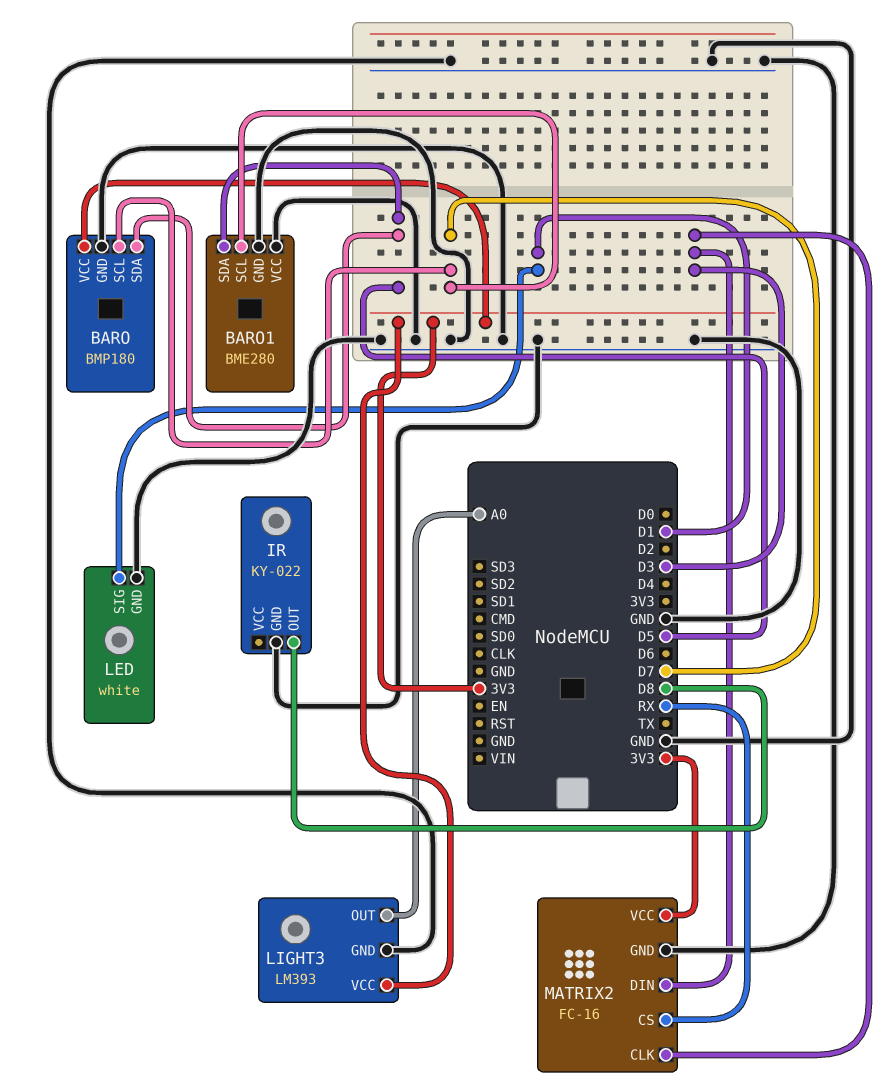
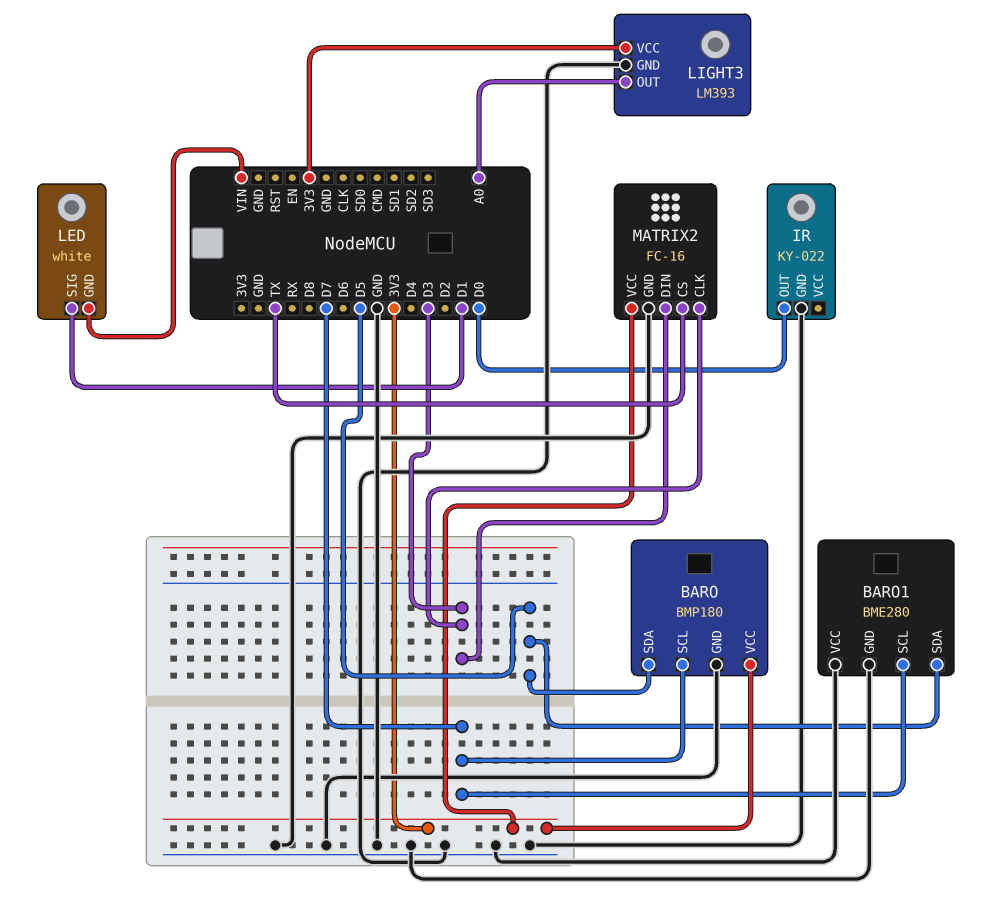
IR pin OUT: D8 -> D0
LED pin GND: GND -> VIN
MATRIX2 pin CS: RX -> TX

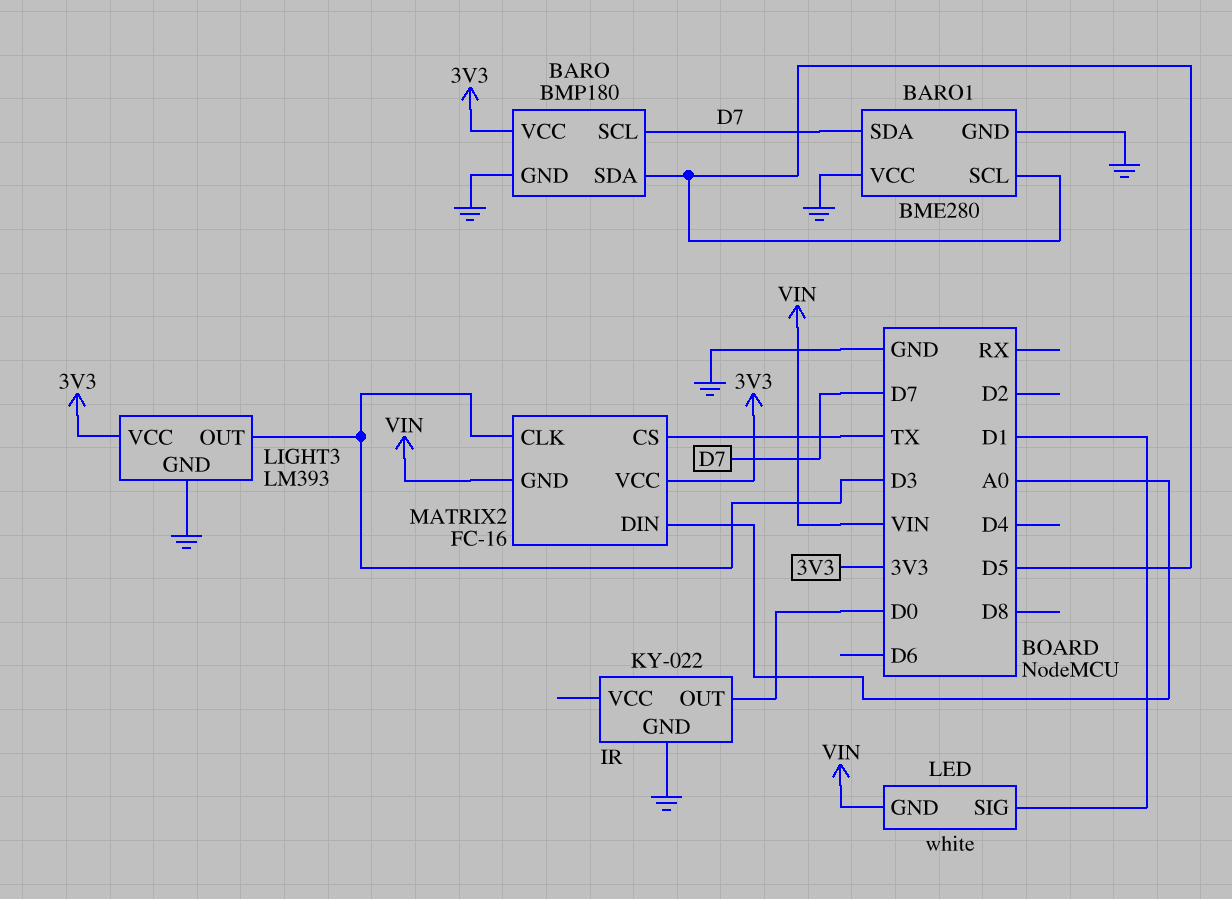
BARO1 pin SCL: D7 -> D5
BARO1 pin SDA: D5 -> D7
LIGHT3 pin OUT: A0 -> D3
MATRIX2 pin DIN: D3 -> A0
MATRIX2 pin GND: GND -> VIN

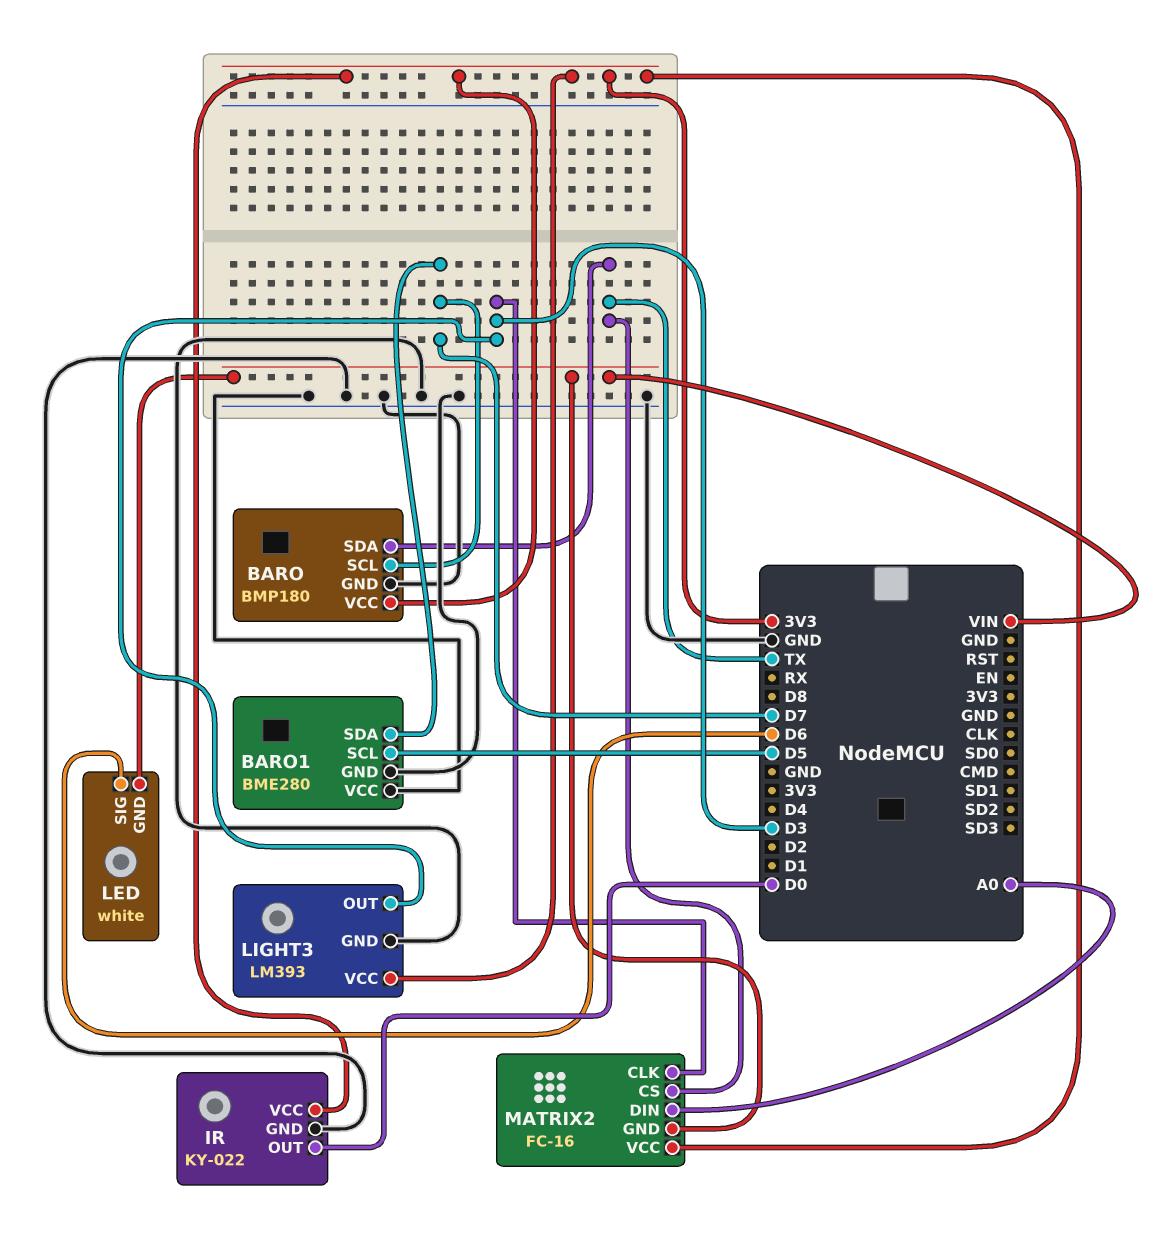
BARO pin SDA: D5 -> TX
IR pin VCC: none -> 3V3
LED pin SIG: D1 -> D6

